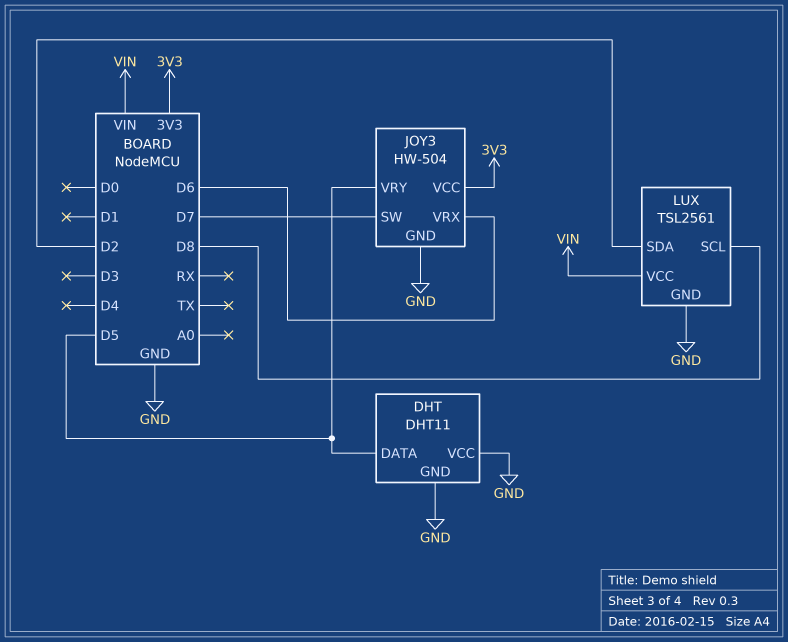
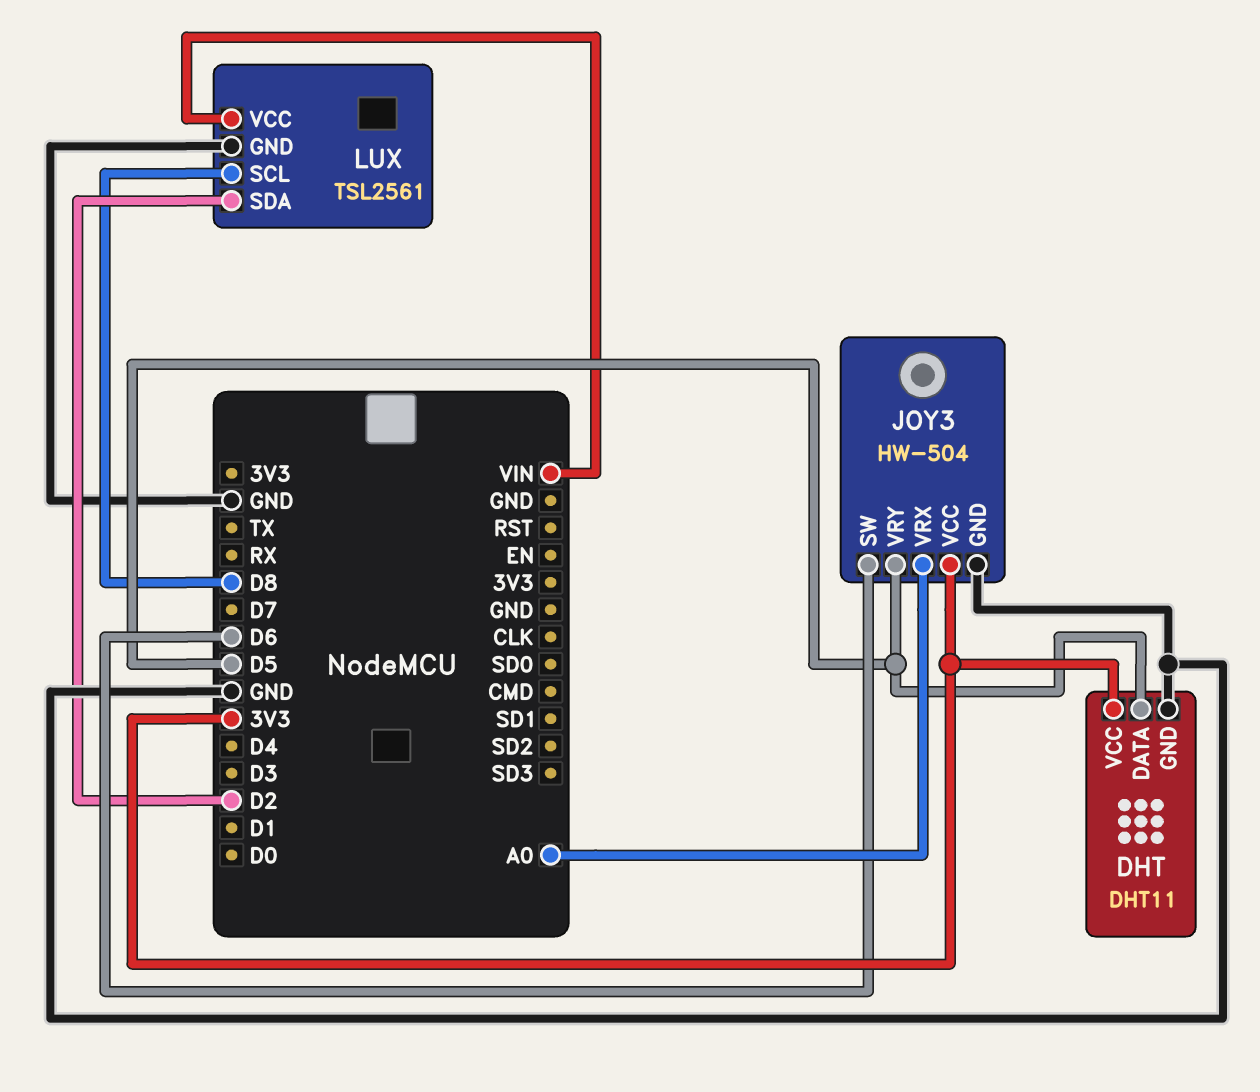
DHT pin VCC: GND -> 3V3
JOY3 pin SW: D7 -> D6
JOY3 pin VRX: D6 -> A0

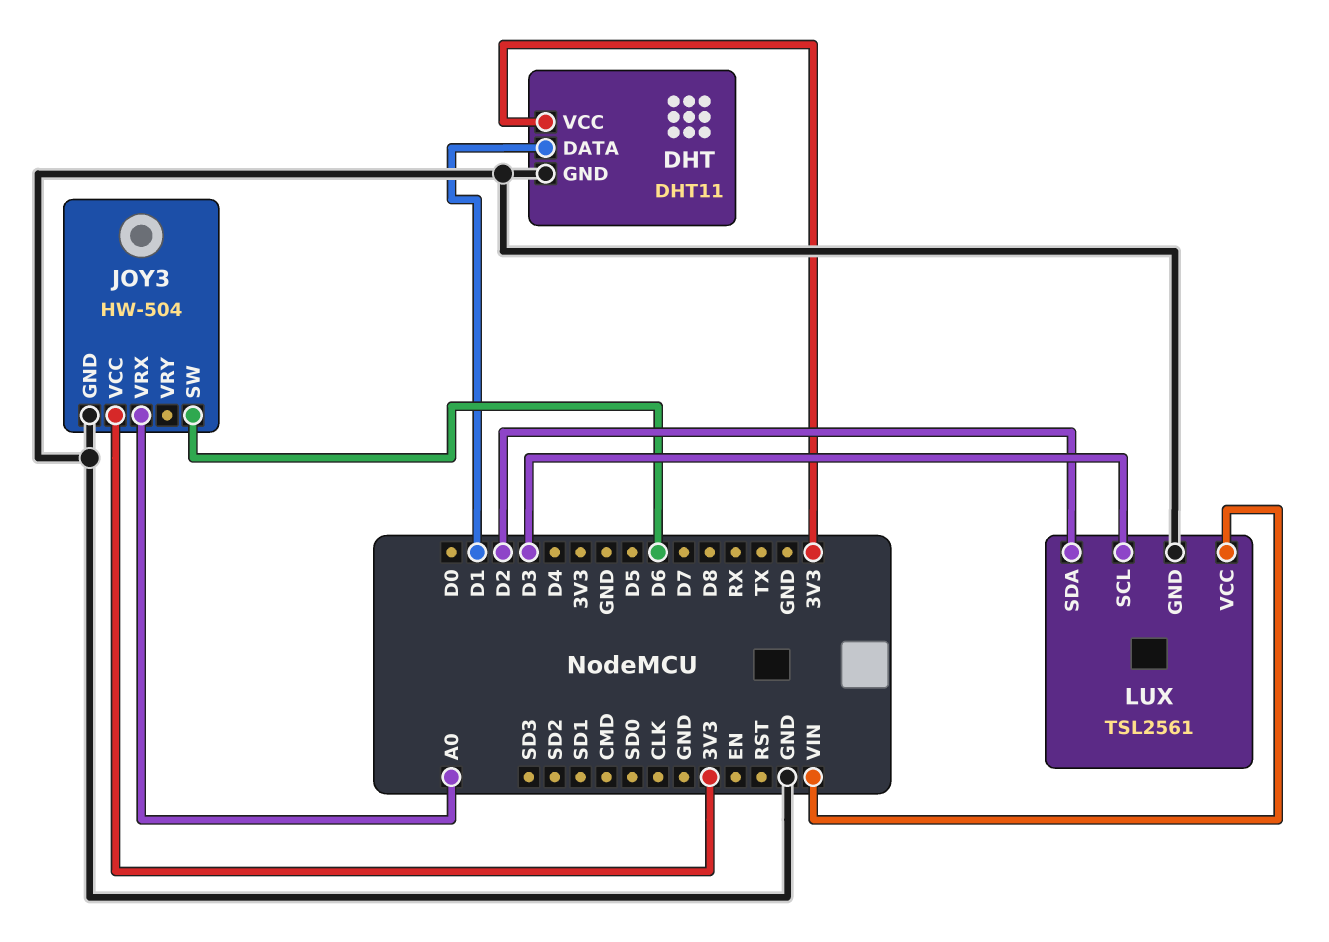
DHT pin DATA: D5 -> D1
JOY3 pin VRY: D5 -> none
LUX pin SCL: D8 -> D3

